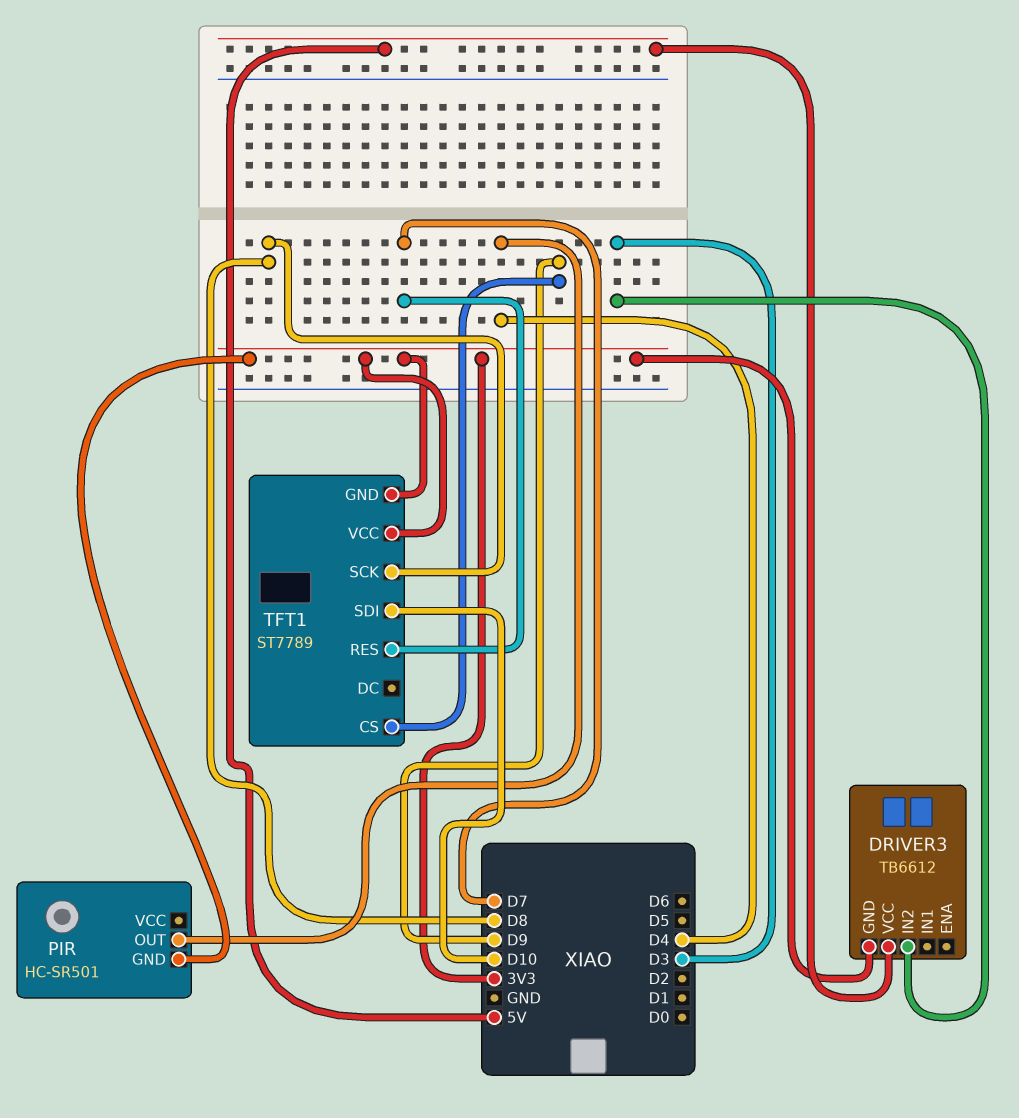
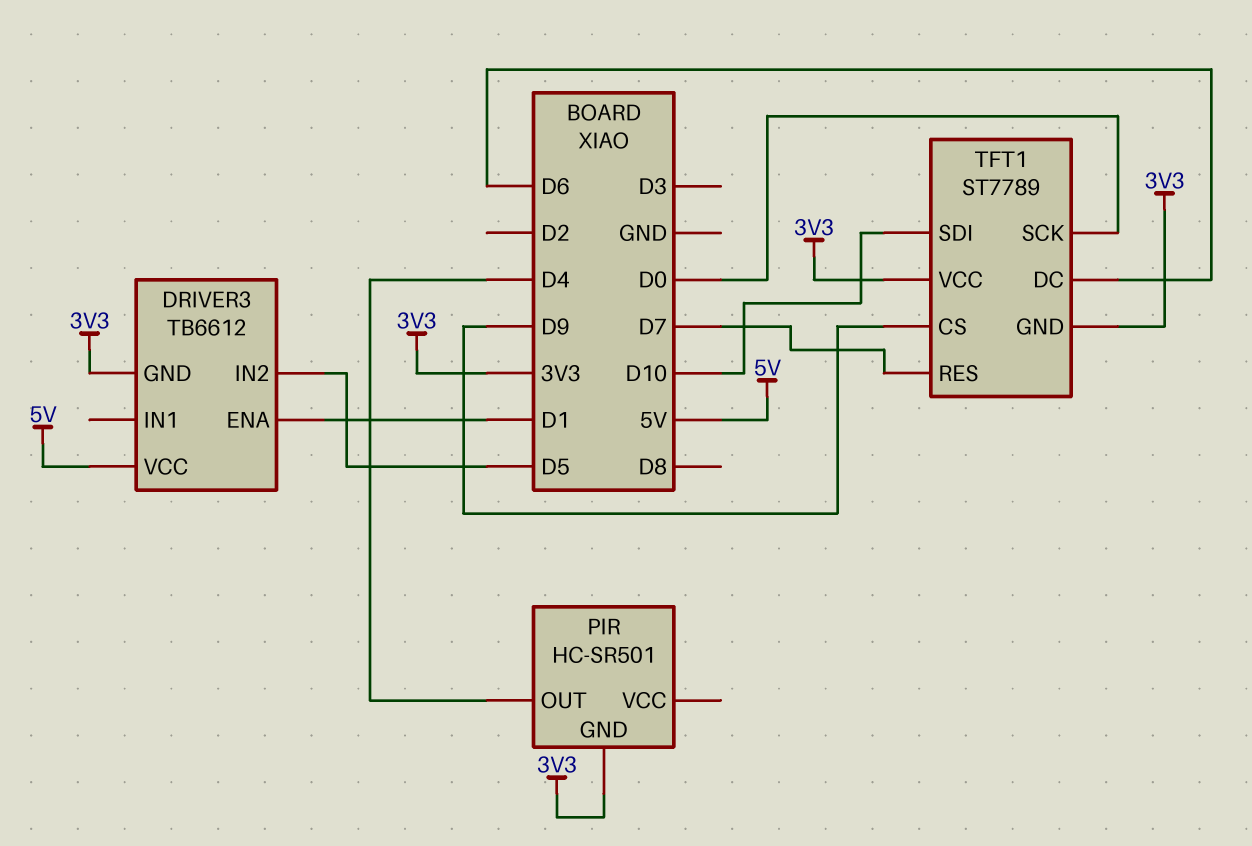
DRIVER3 pin ENA: none -> D1
DRIVER3 pin IN2: D3 -> D5
TFT1 pin DC: none -> D6
TFT1 pin SCK: D8 -> D0

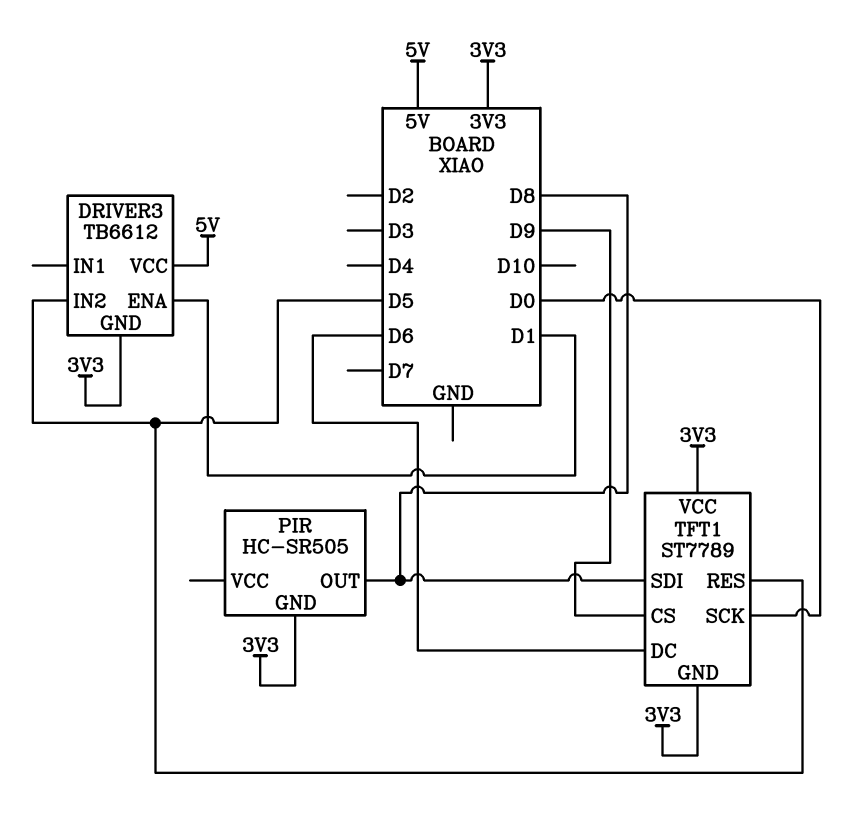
PIR: HC-SR501 -> HC-SR505
PIR pin OUT: D4 -> D8
TFT1 pin RES: D7 -> D5
TFT1 pin SDI: D10 -> D8

